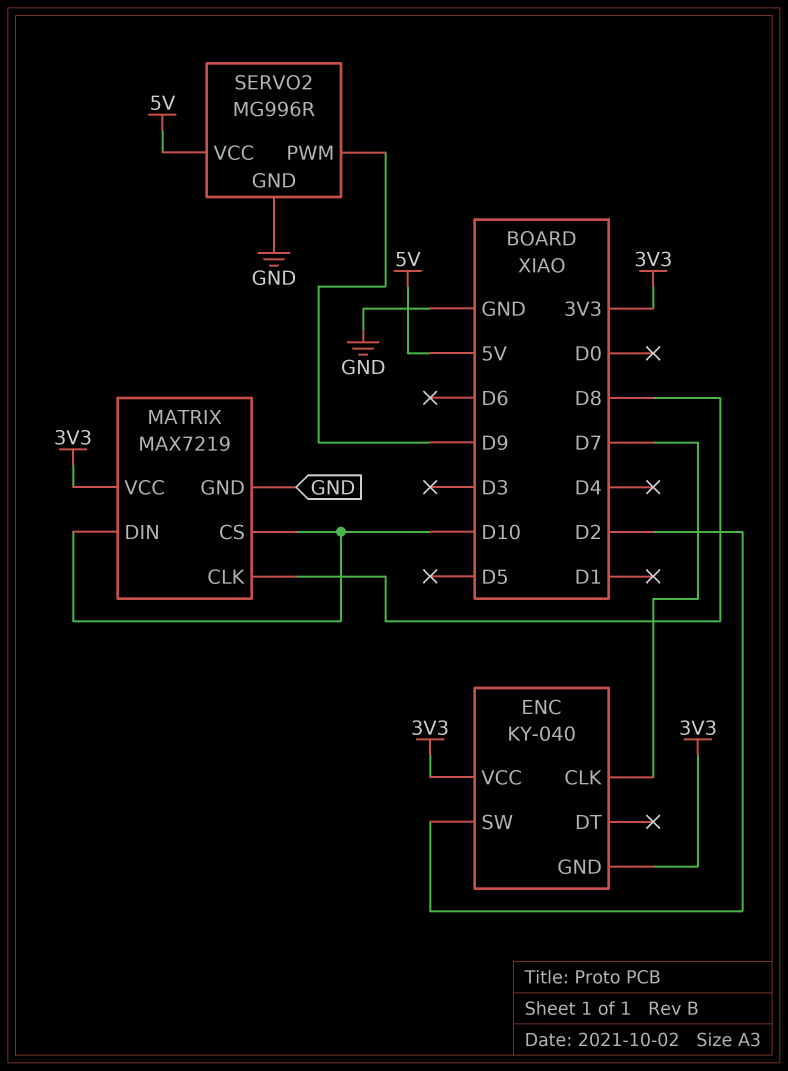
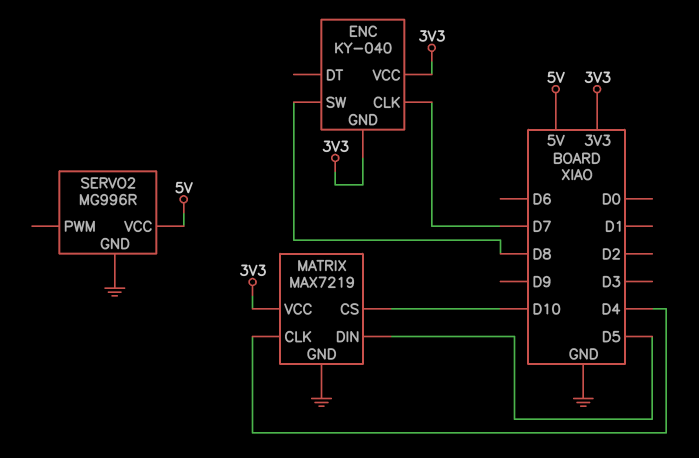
ENC pin SW: D2 -> D8
MATRIX pin CLK: D8 -> D4
MATRIX pin DIN: D10 -> D5
SERVO2 pin PWM: D9 -> none

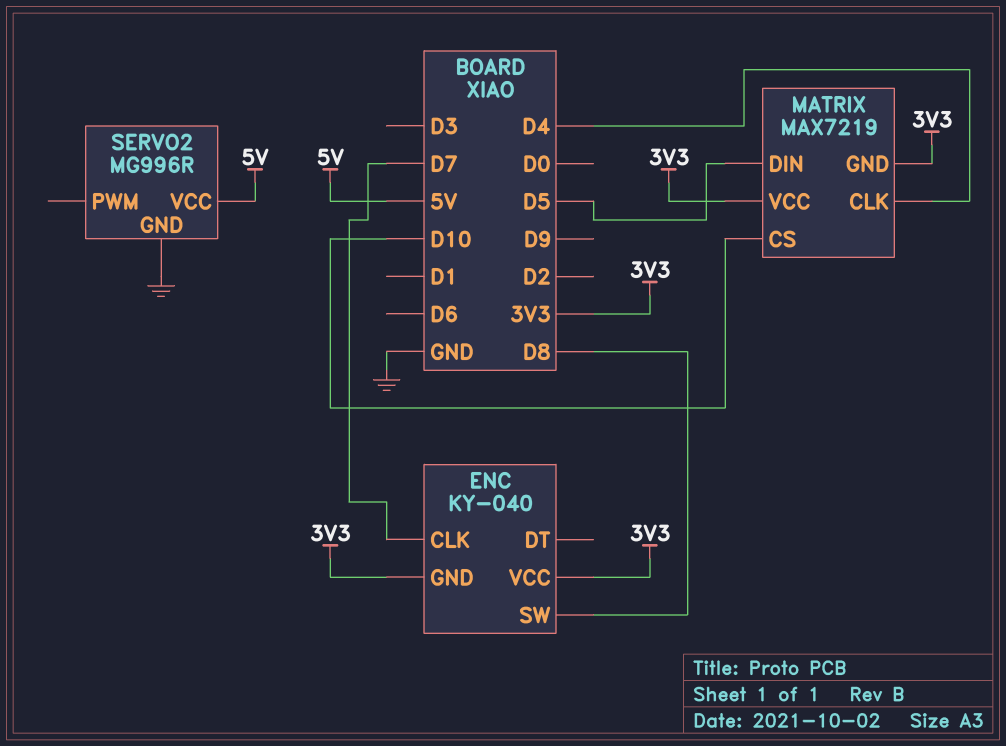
MATRIX pin GND: GND -> 3V3

